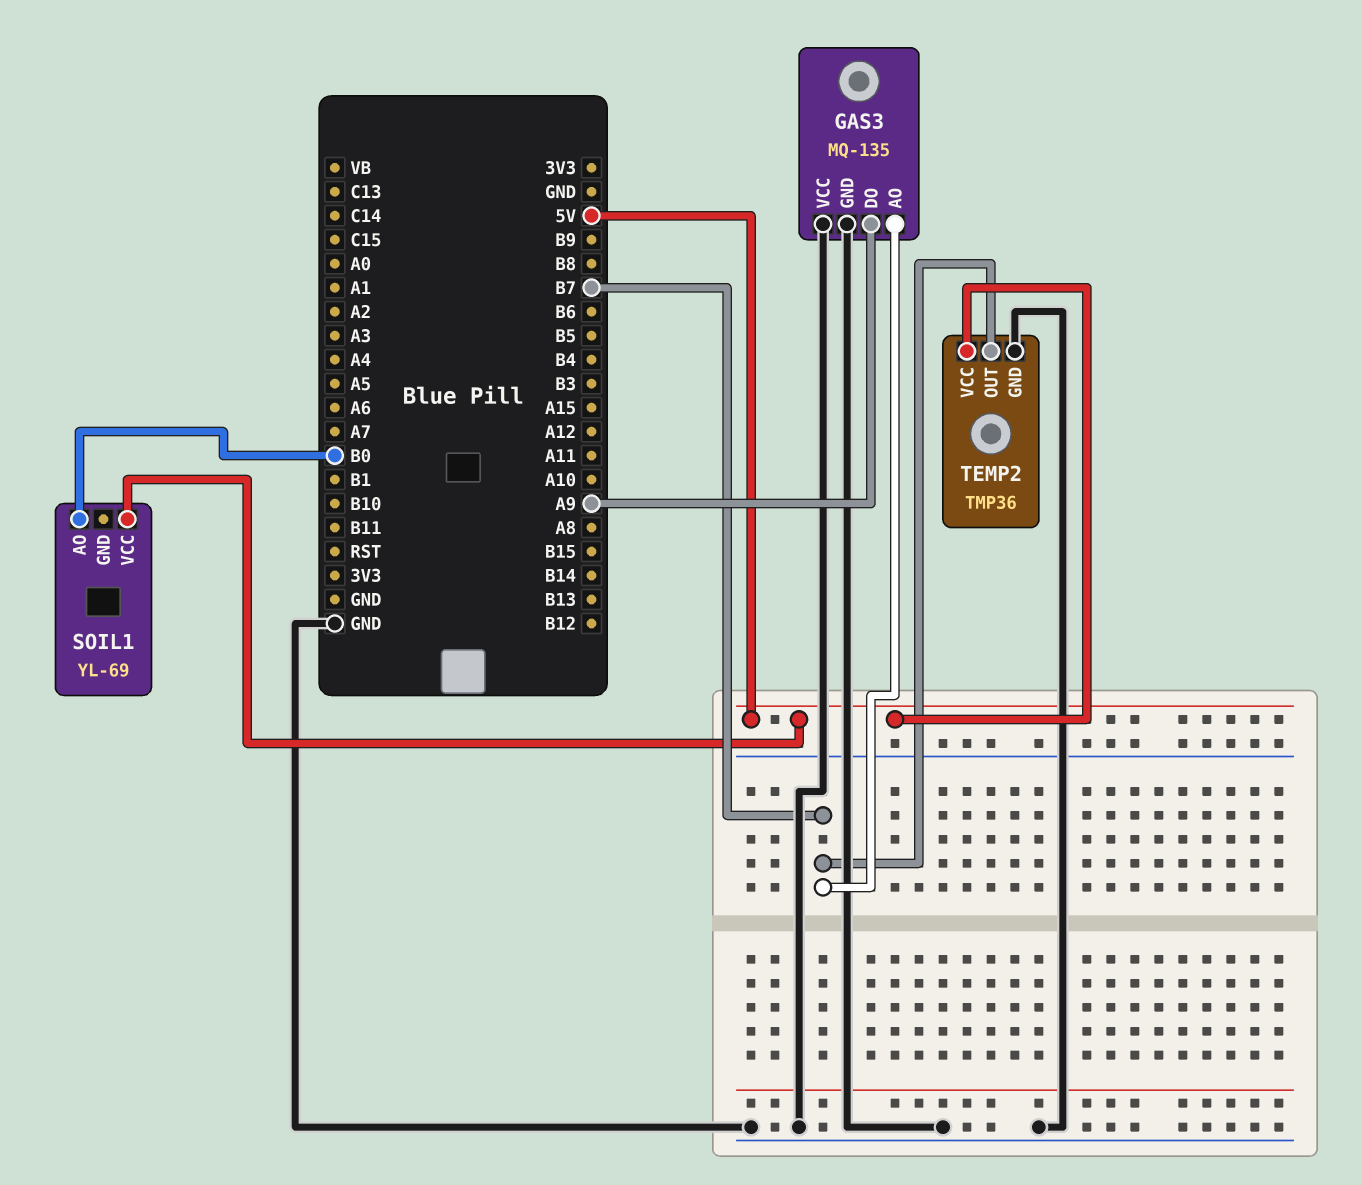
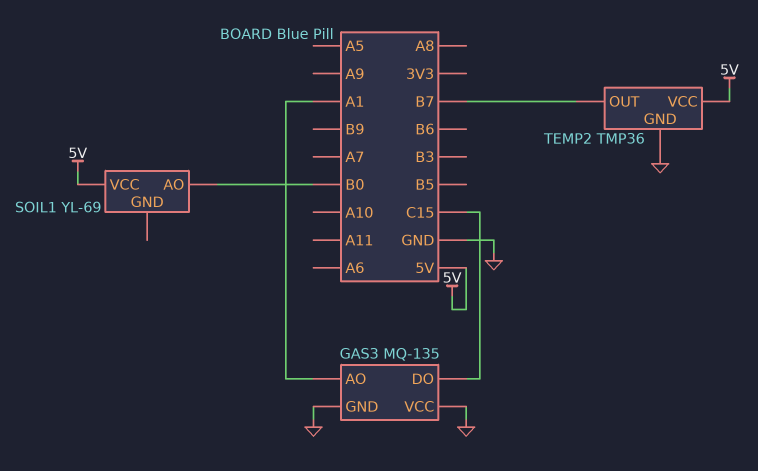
GAS3 pin AO: B7 -> A1
GAS3 pin DO: A9 -> C15

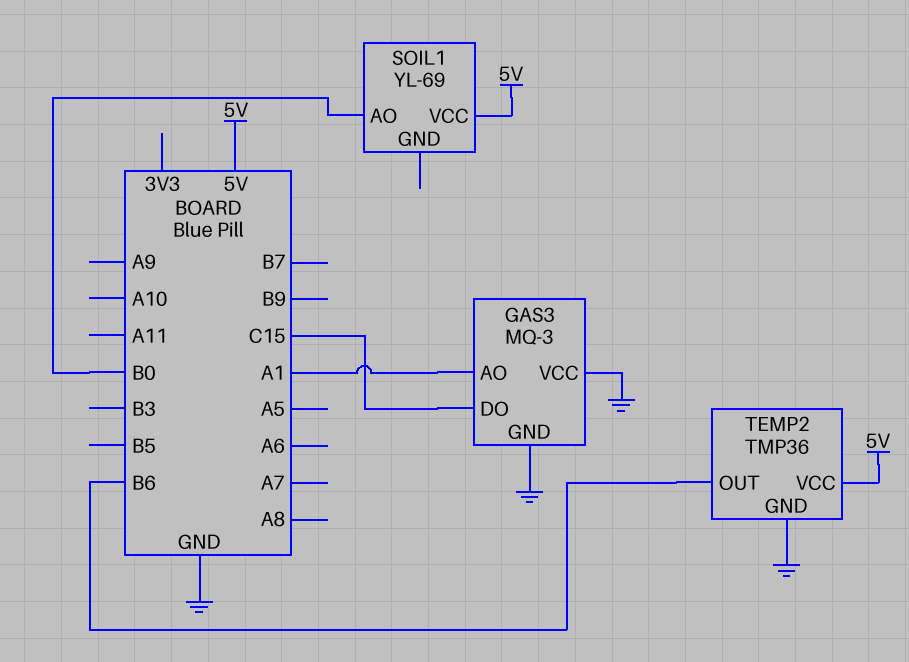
GAS3: MQ-135 -> MQ-3
TEMP2 pin OUT: B7 -> B6

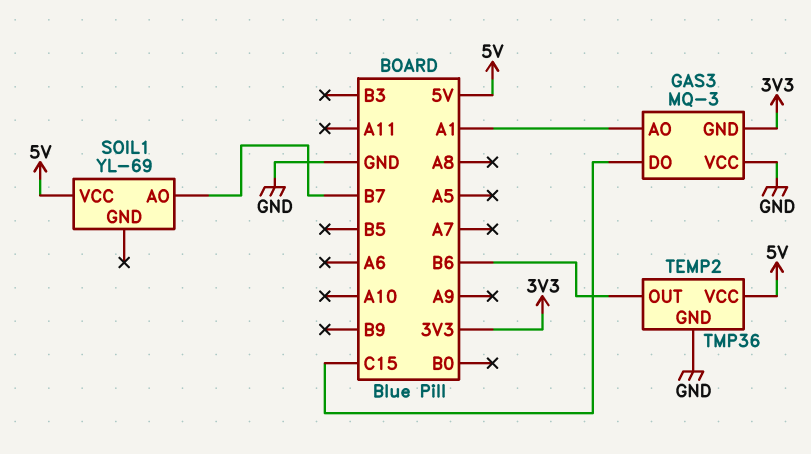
GAS3 pin GND: GND -> 3V3
SOIL1 pin AO: B0 -> B7

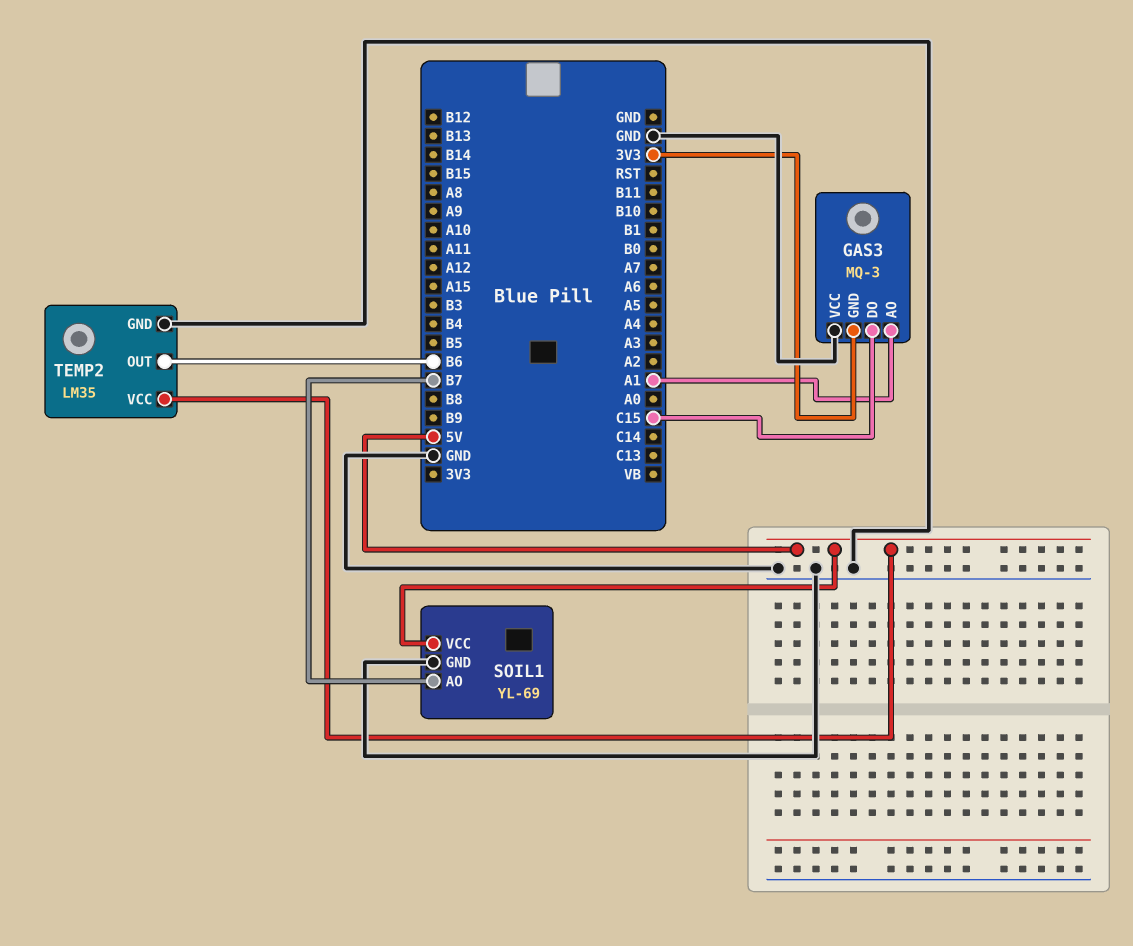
SOIL1 pin GND: none -> GND
TEMP2: TMP36 -> LM35

